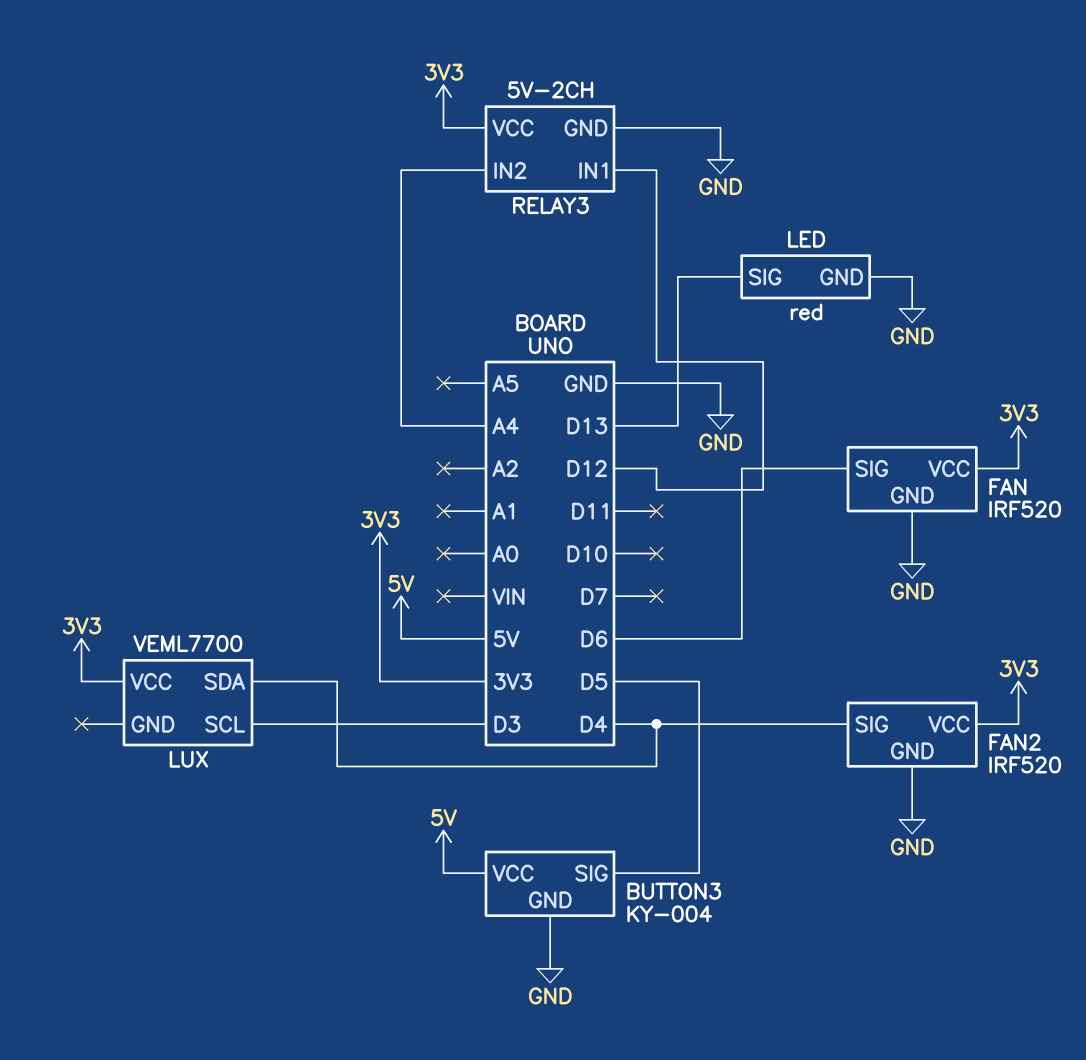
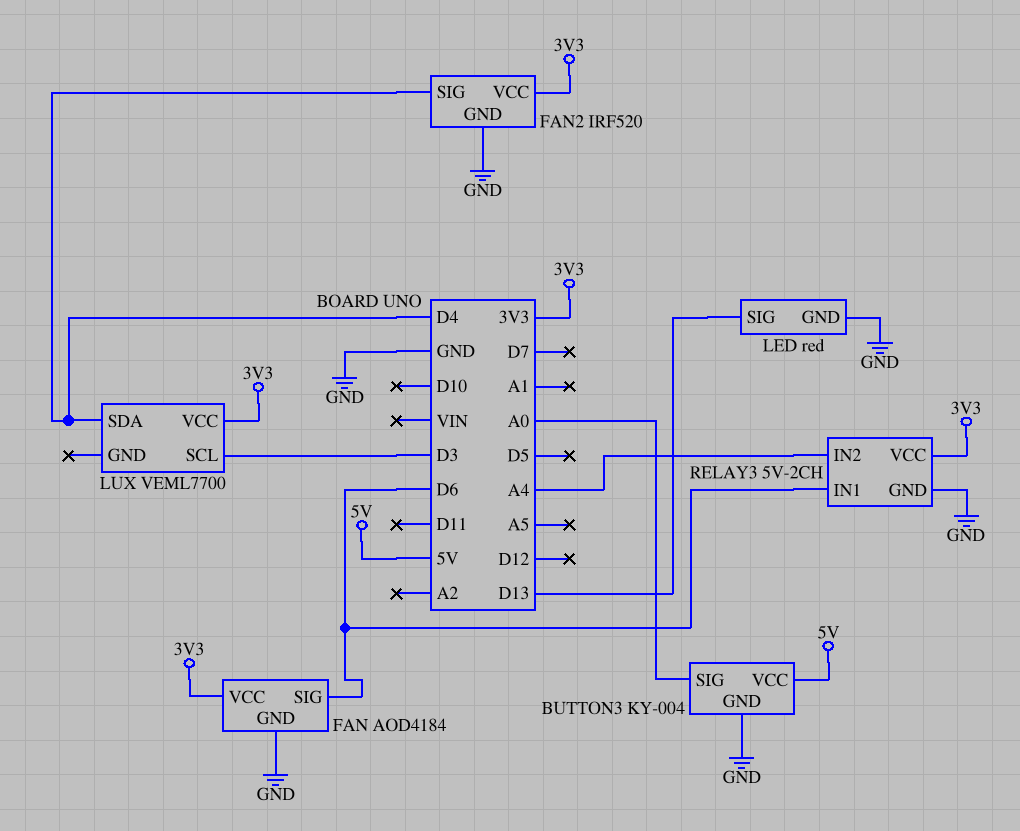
BUTTON3 pin SIG: D5 -> A0
FAN: IRF520 -> AOD4184
RELAY3 pin IN1: D12 -> D6

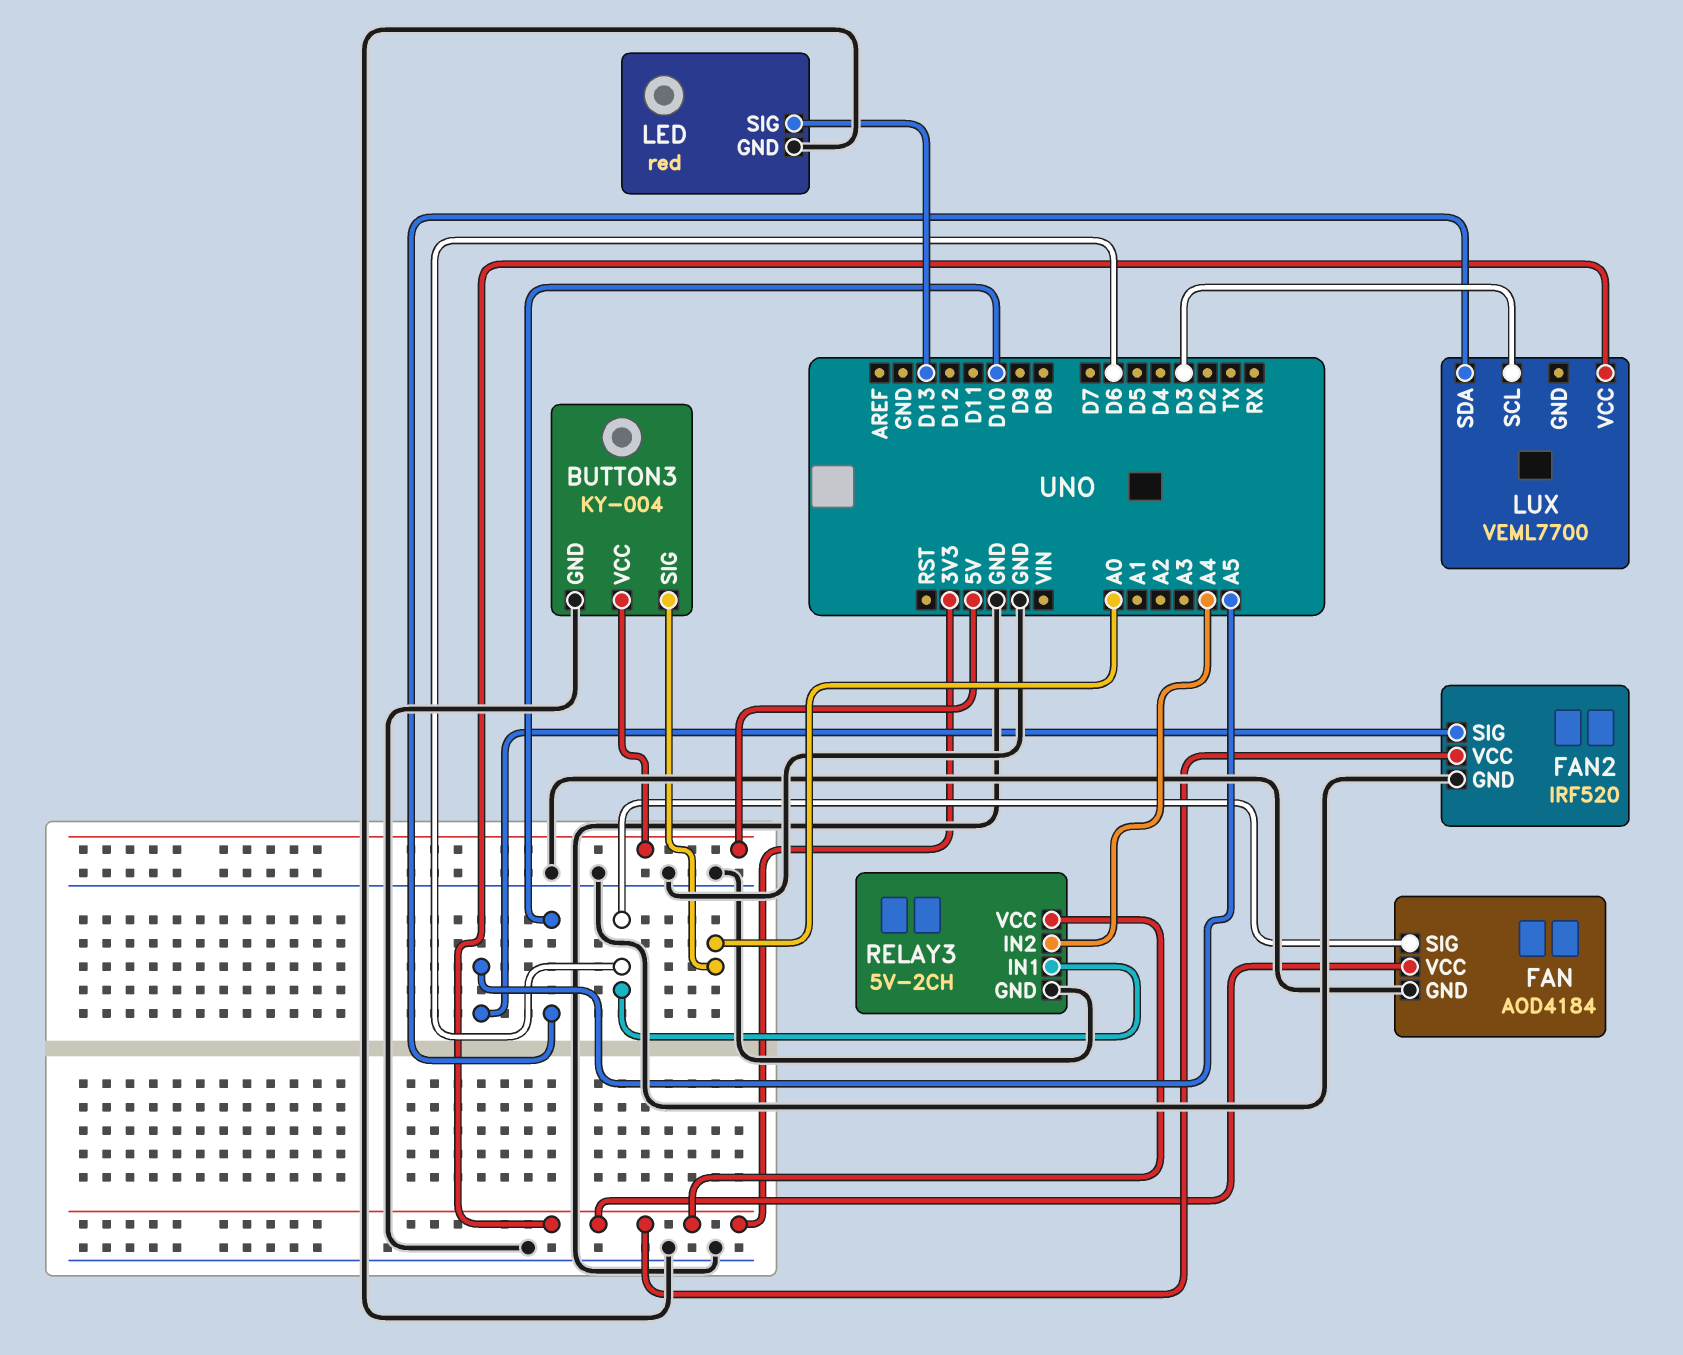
FAN2 pin SIG: D4 -> A5
LUX pin SDA: D4 -> D10

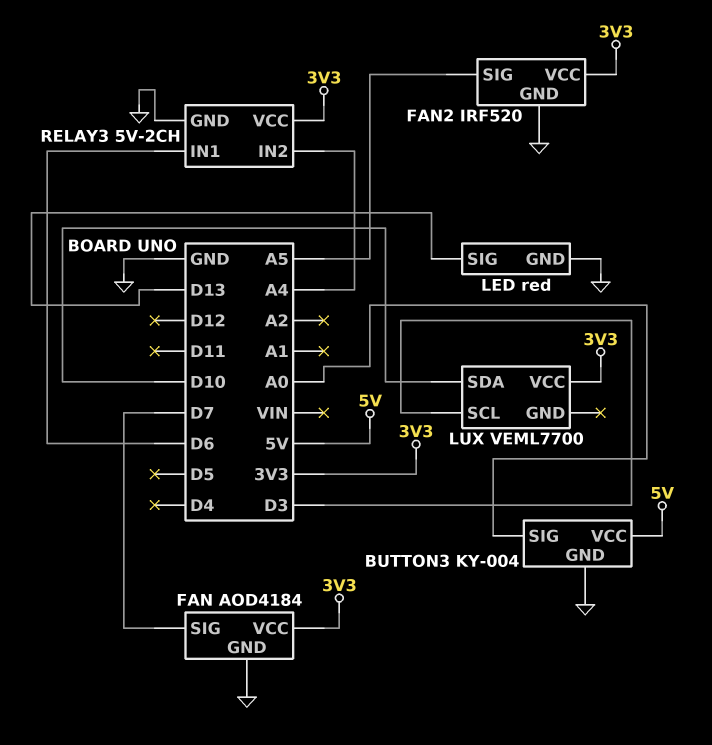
FAN pin SIG: D6 -> D7

